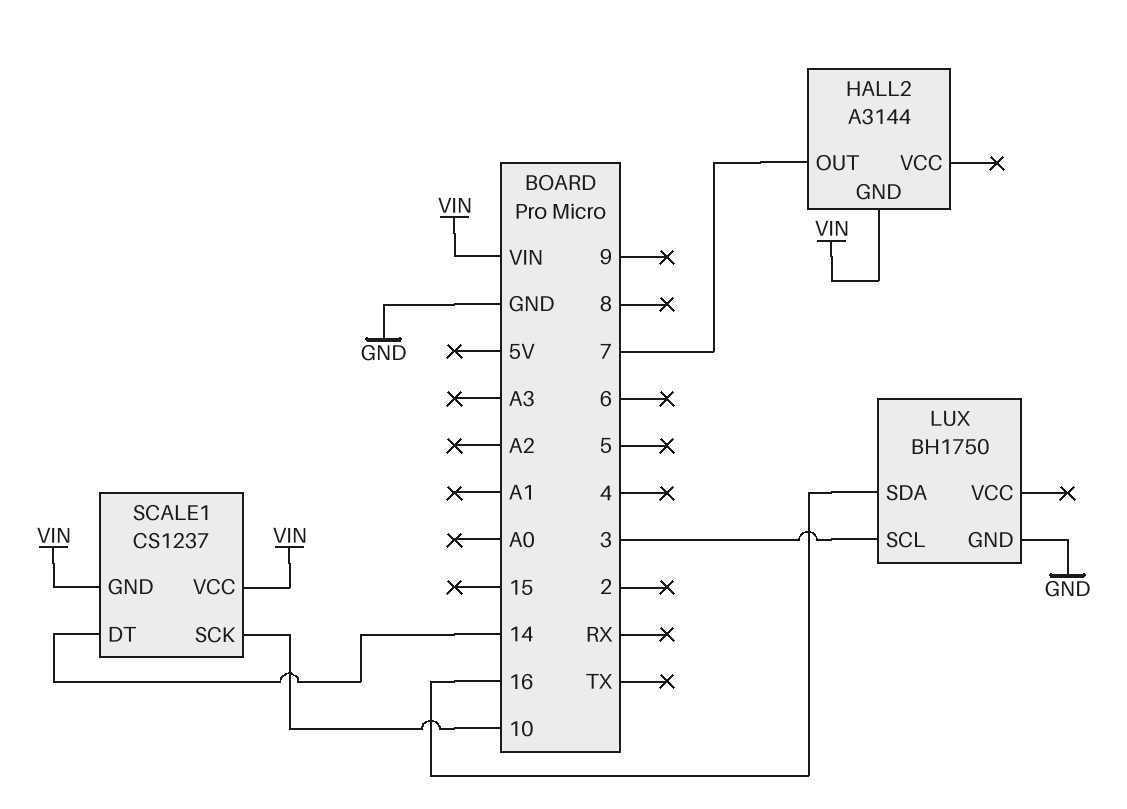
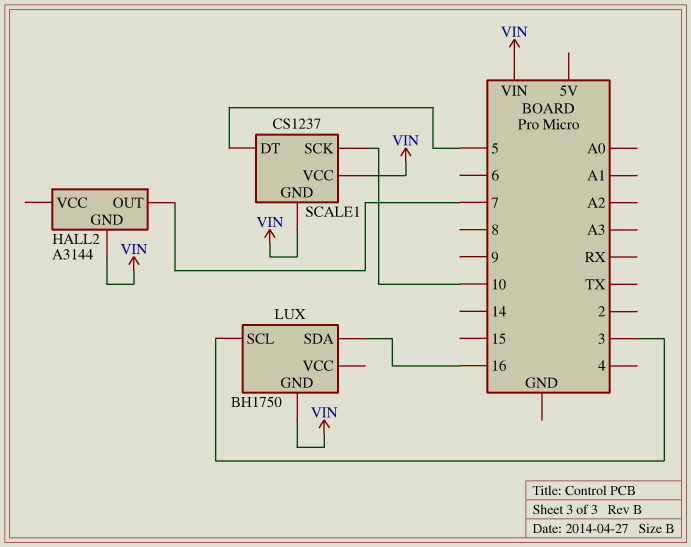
LUX pin GND: GND -> VIN
SCALE1 pin DT: 14 -> 5

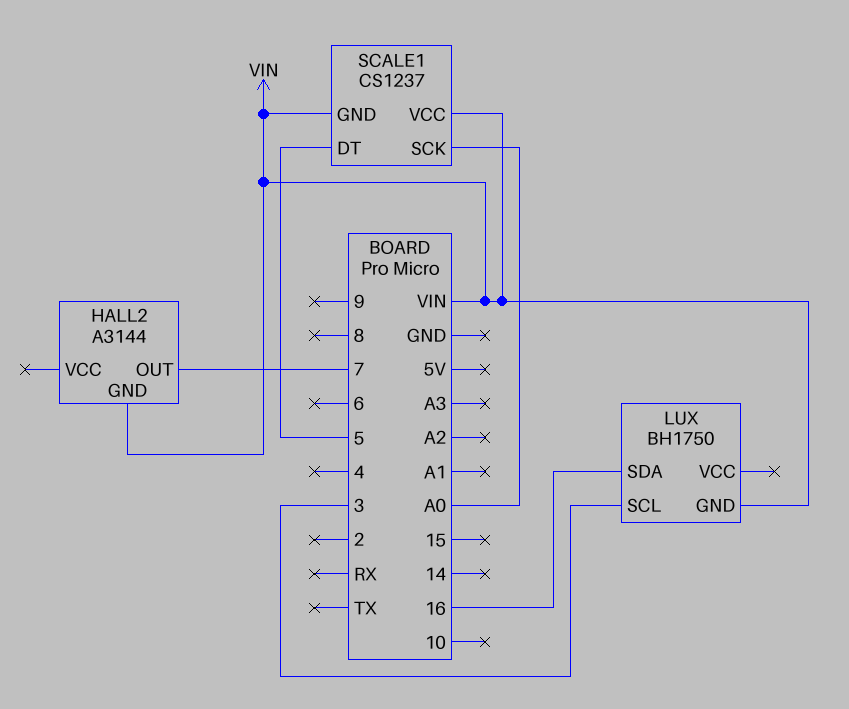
SCALE1 pin SCK: 10 -> A0

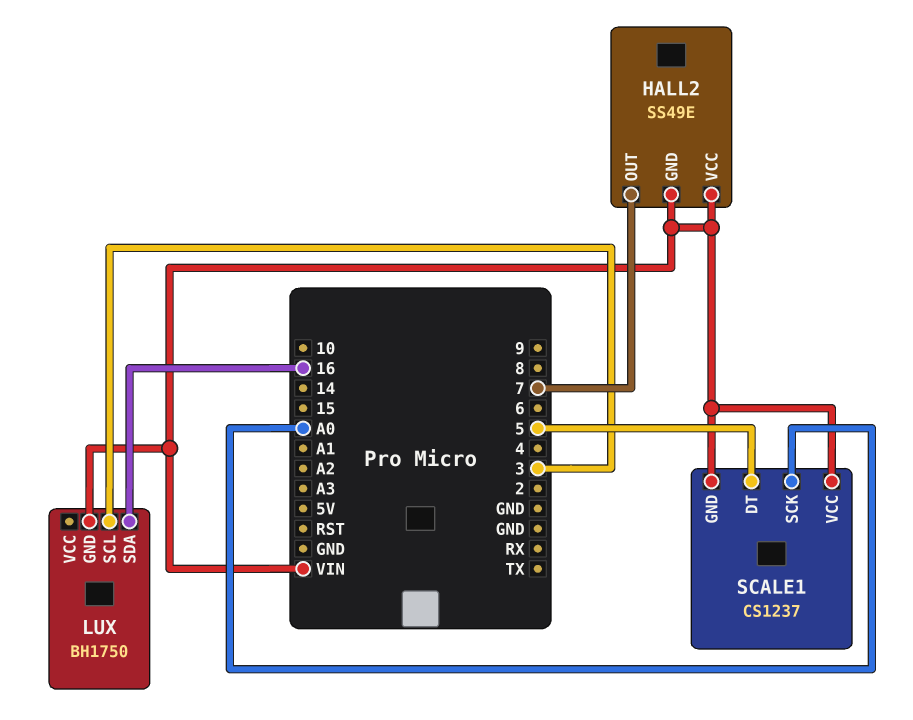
HALL2: A3144 -> SS49E
HALL2 pin VCC: none -> VIN

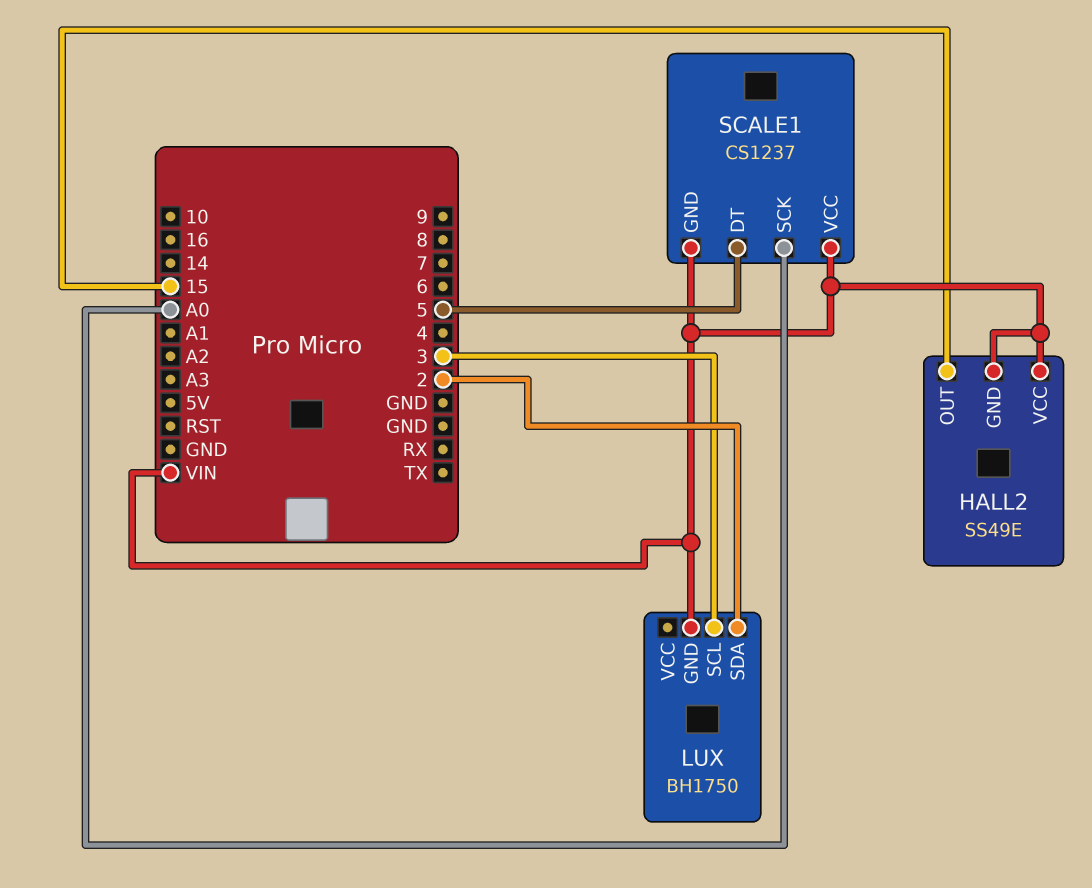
HALL2 pin OUT: 7 -> 15
LUX pin SDA: 16 -> 2

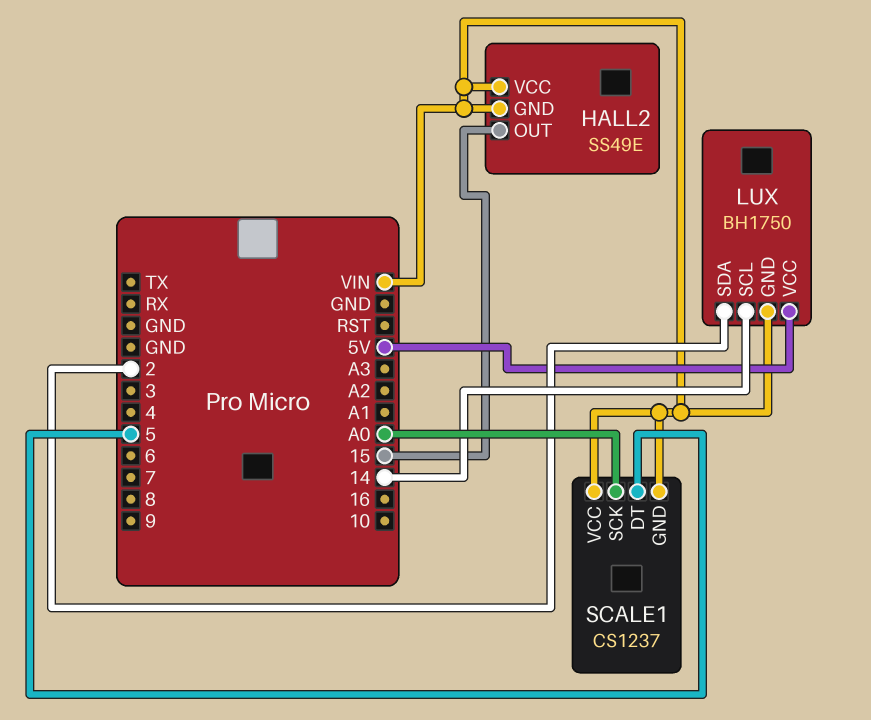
LUX pin SCL: 3 -> 14
LUX pin VCC: none -> 5V

